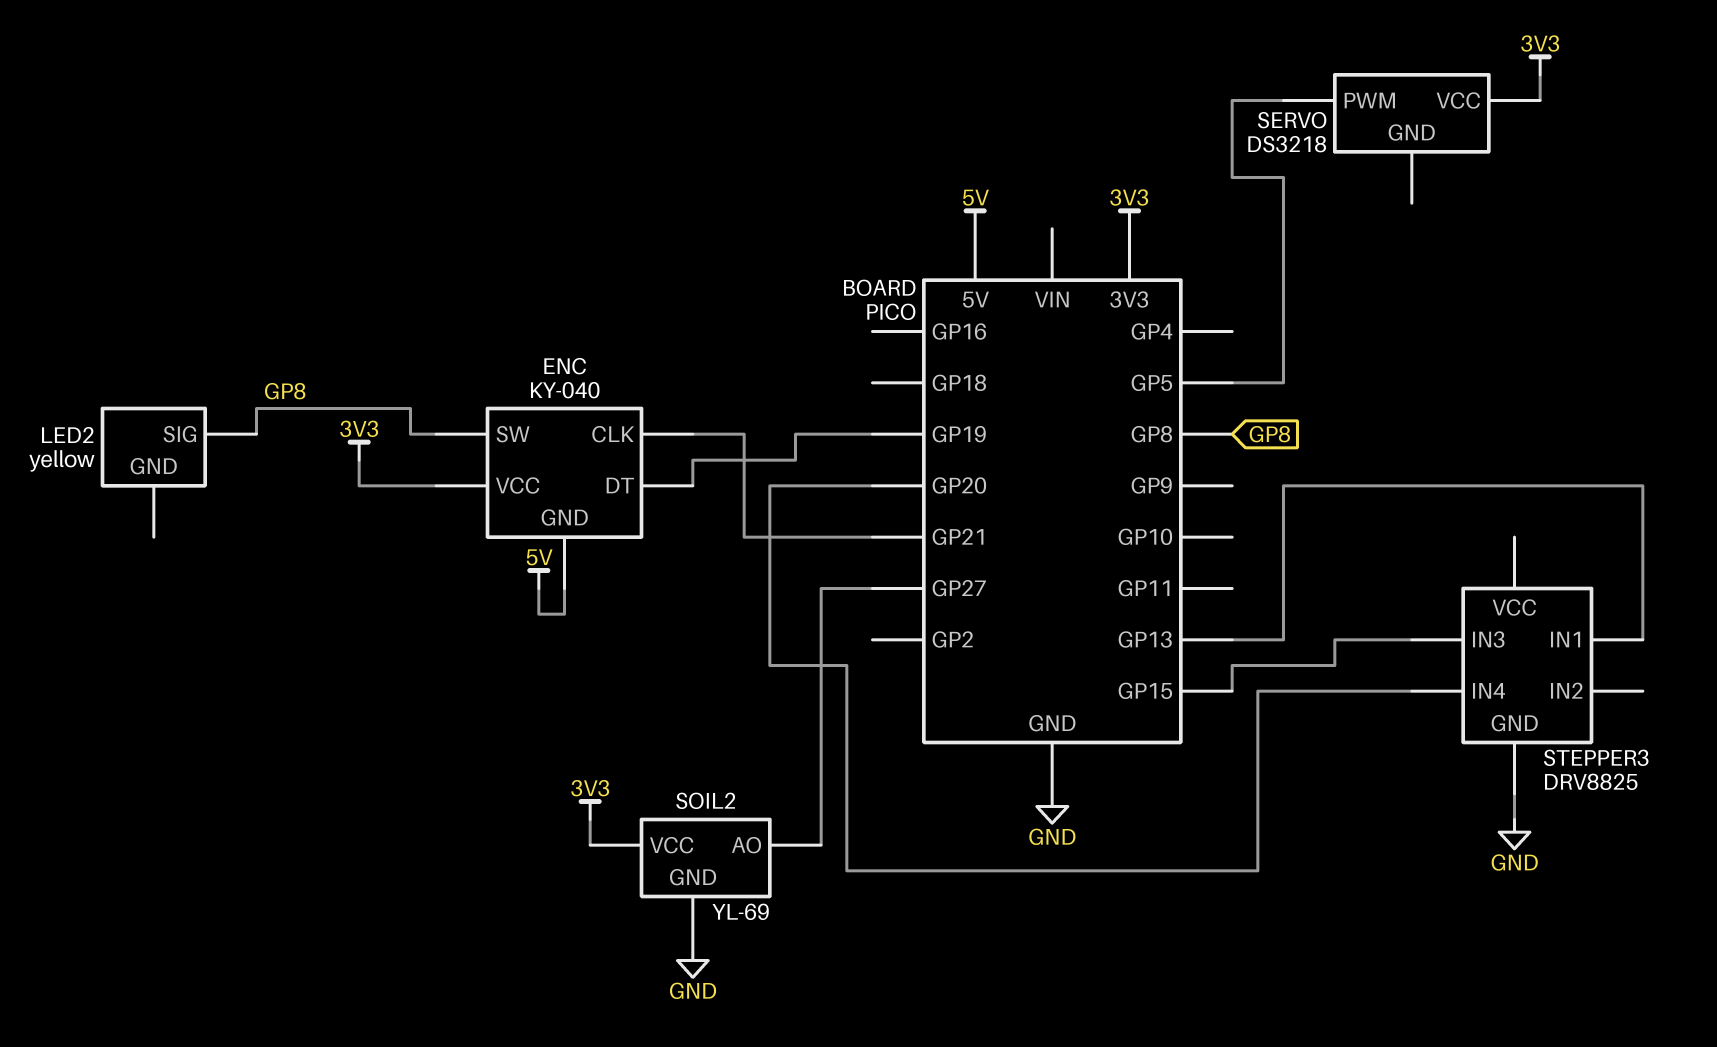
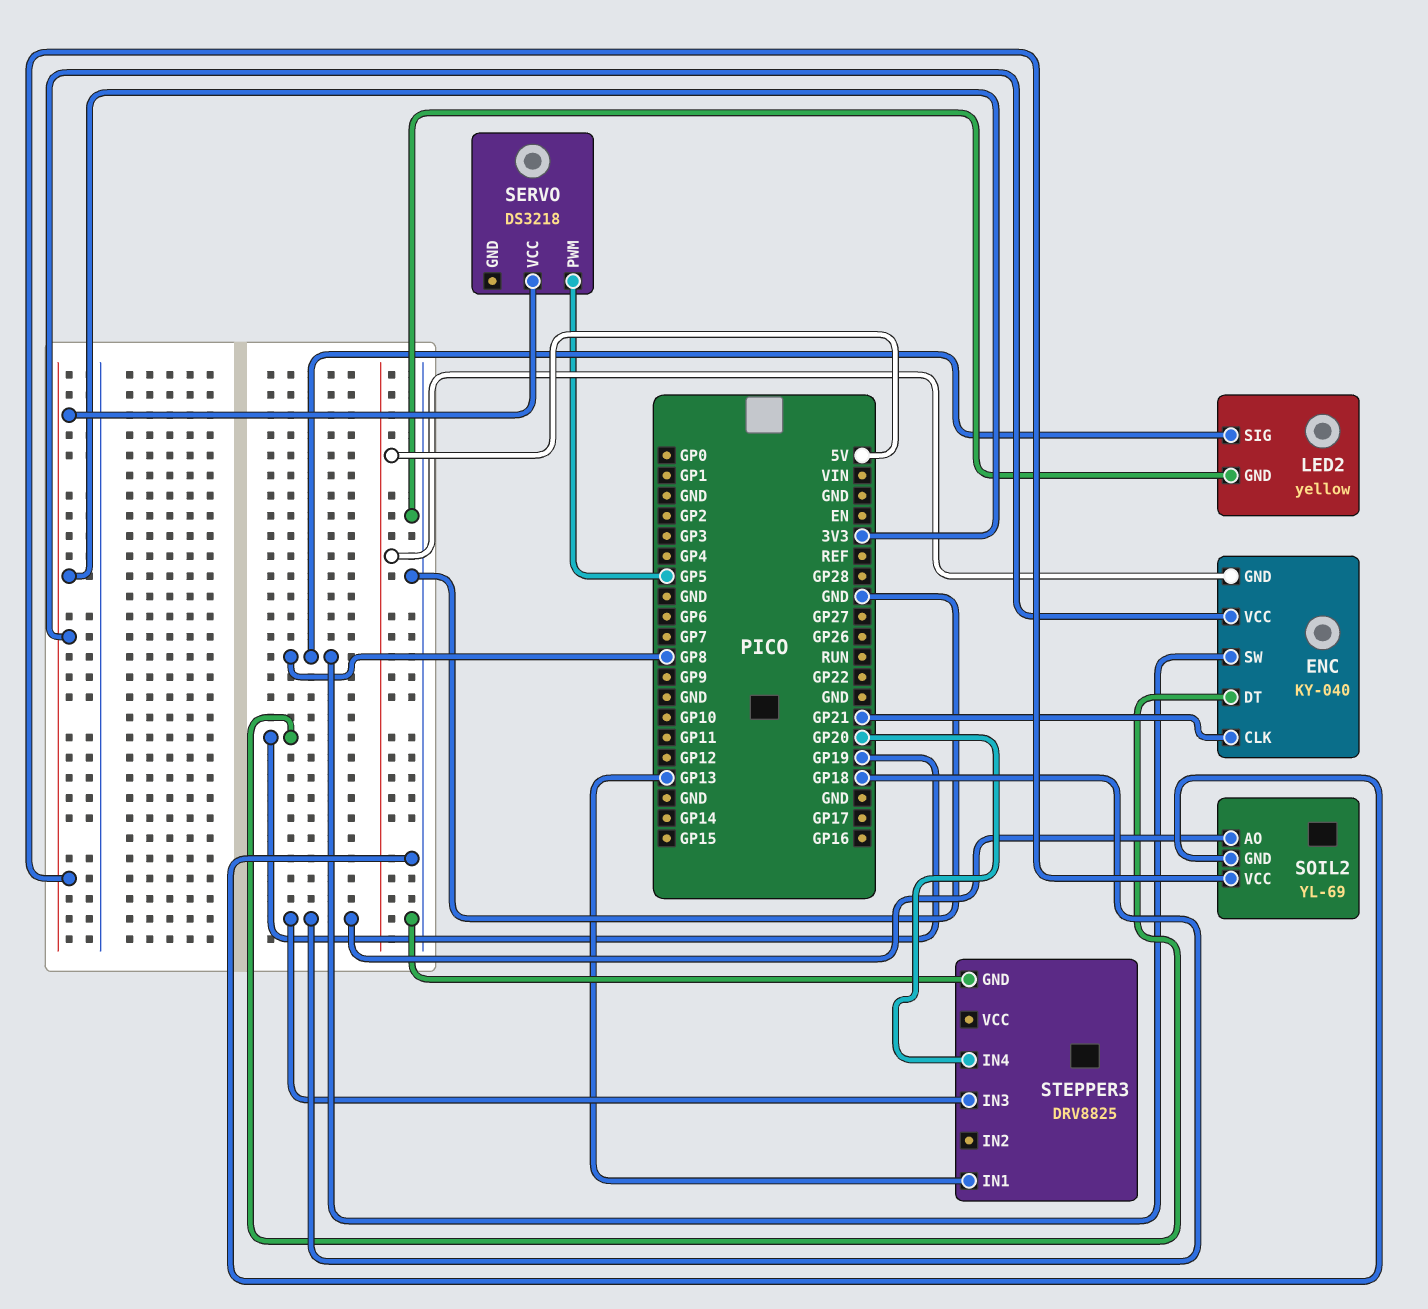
LED2 pin GND: none -> GND
SOIL2 pin AO: GP27 -> GP18
STEPPER3 pin IN3: GP15 -> GP18

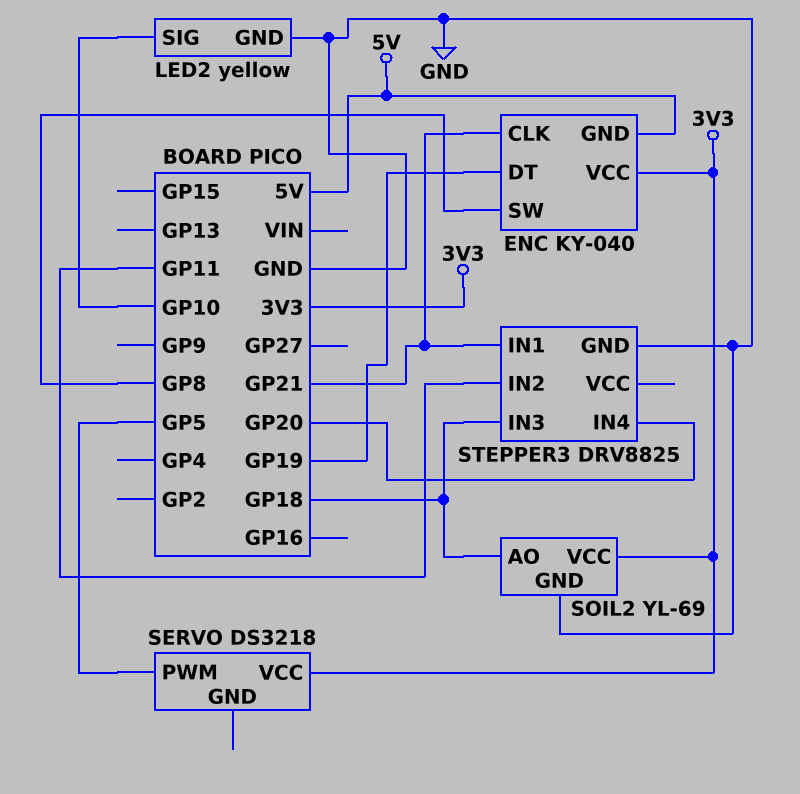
LED2 pin SIG: GP8 -> GP10
STEPPER3 pin IN1: GP13 -> GP21
STEPPER3 pin IN2: none -> GP11

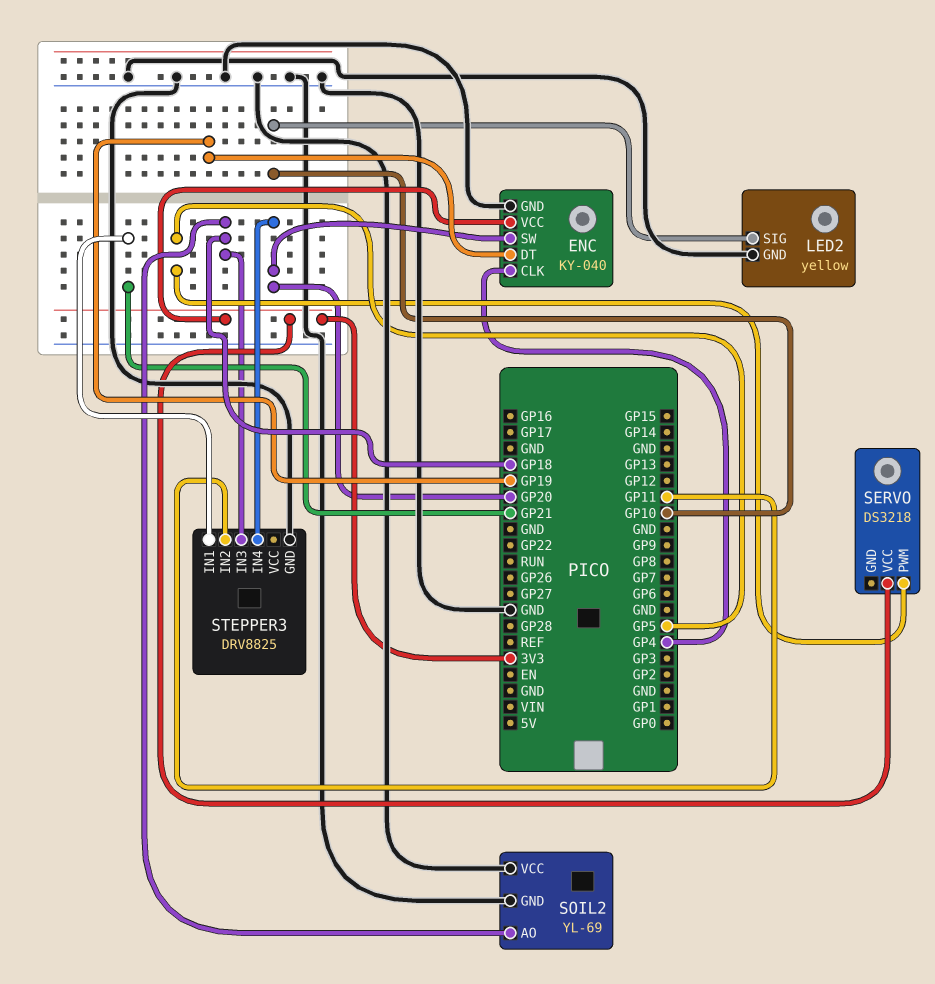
ENC pin CLK: GP21 -> GP4
ENC pin GND: 5V -> GND
ENC pin SW: GP8 -> GP20
SOIL2 pin VCC: 3V3 -> GND

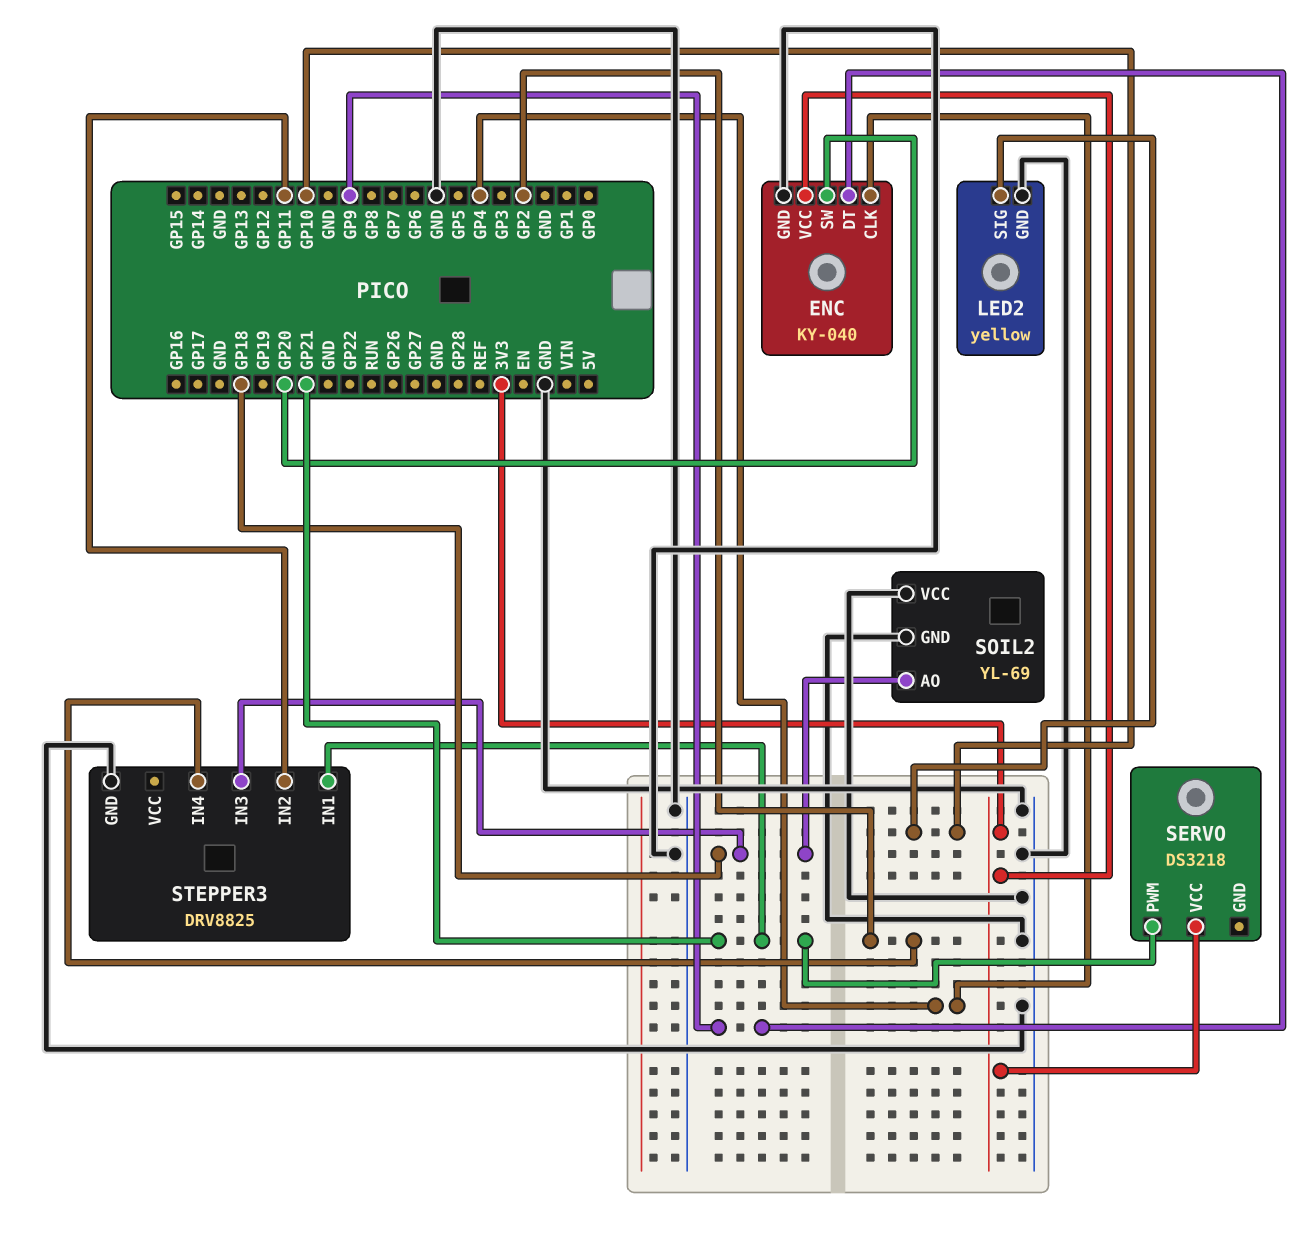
ENC pin DT: GP19 -> GP9
SERVO pin PWM: GP5 -> GP21
STEPPER3 pin IN4: GP20 -> GP2

